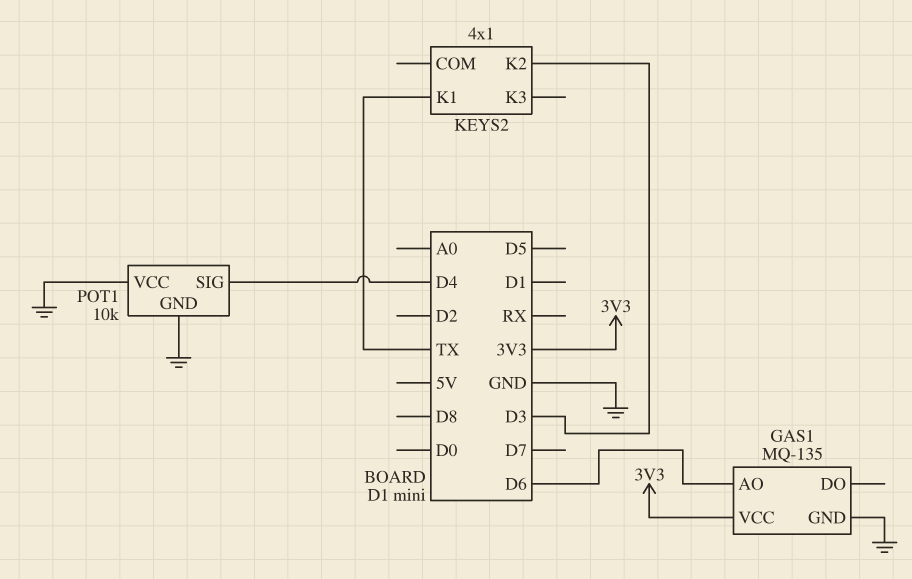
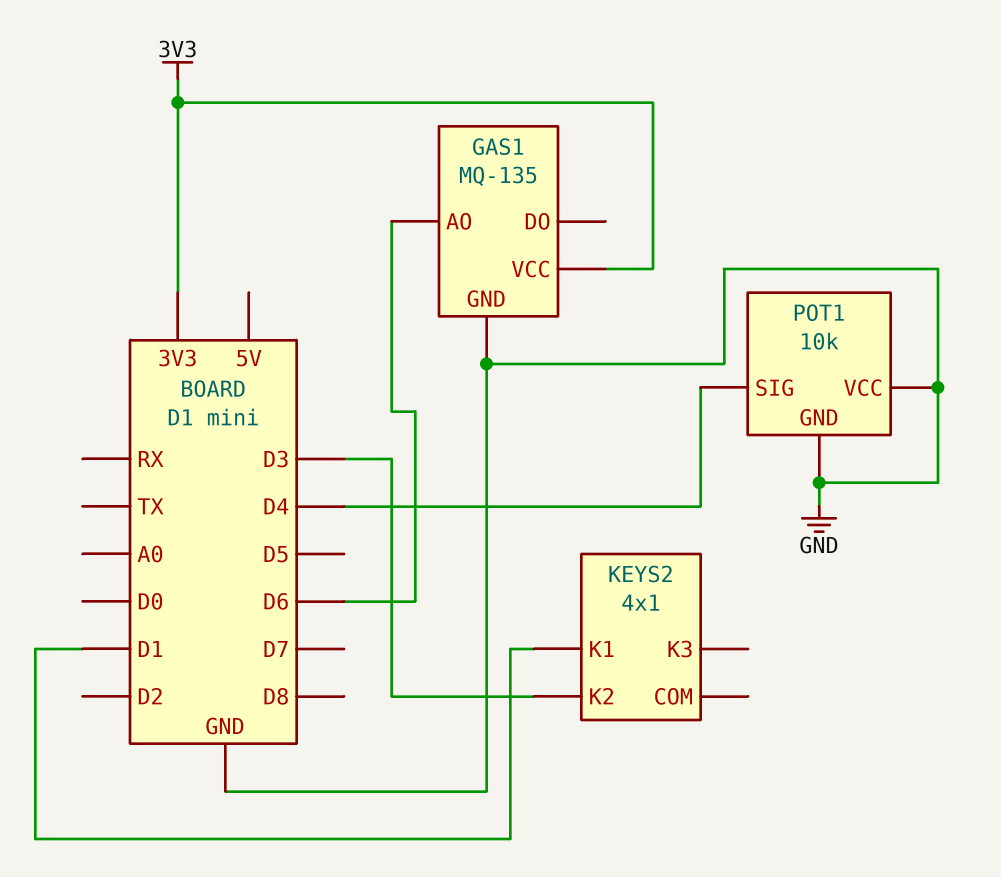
KEYS2 pin K1: TX -> D1

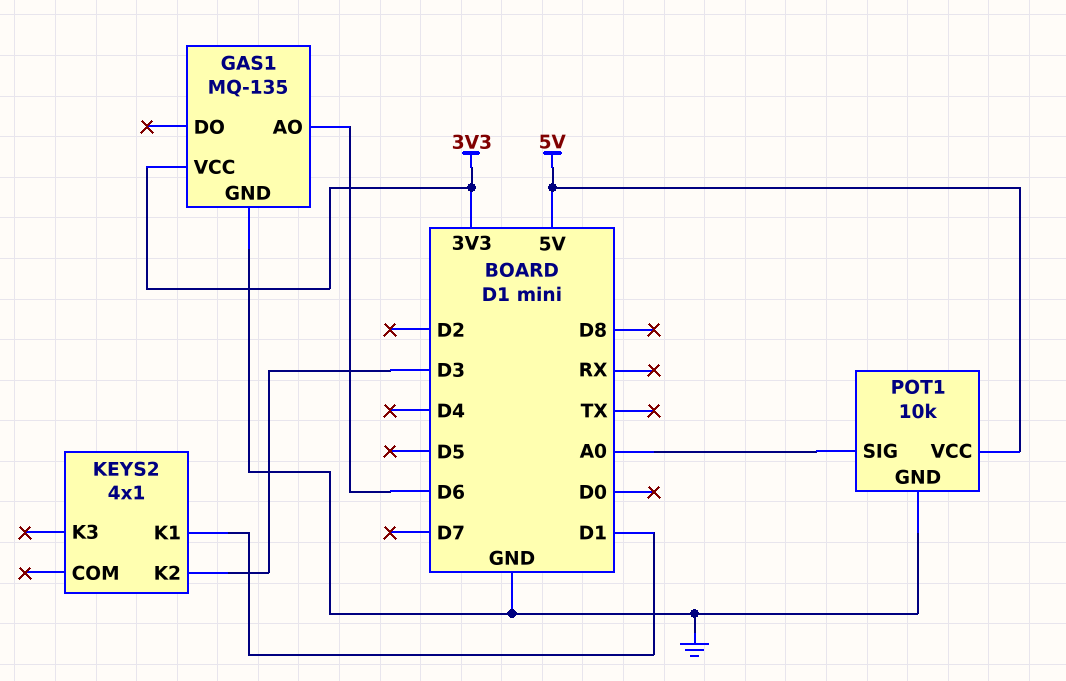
POT1 pin SIG: D4 -> A0
POT1 pin VCC: GND -> 5V

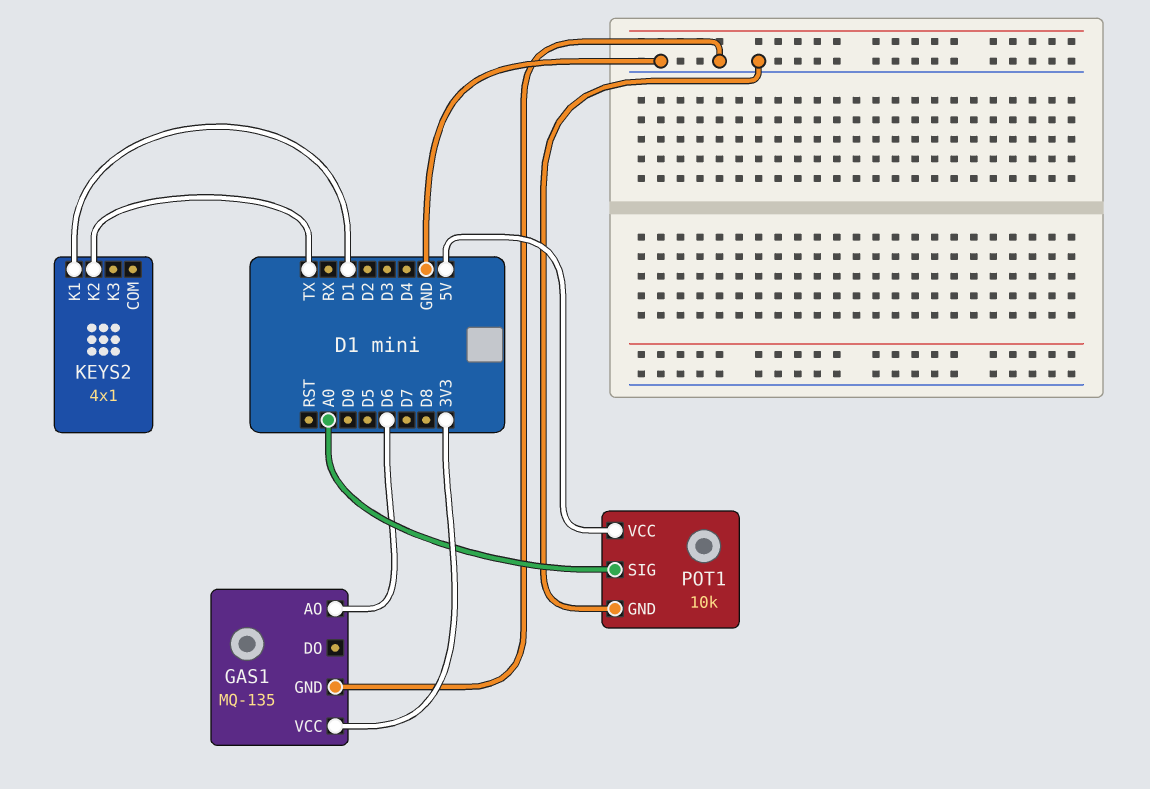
KEYS2 pin K2: D3 -> TX

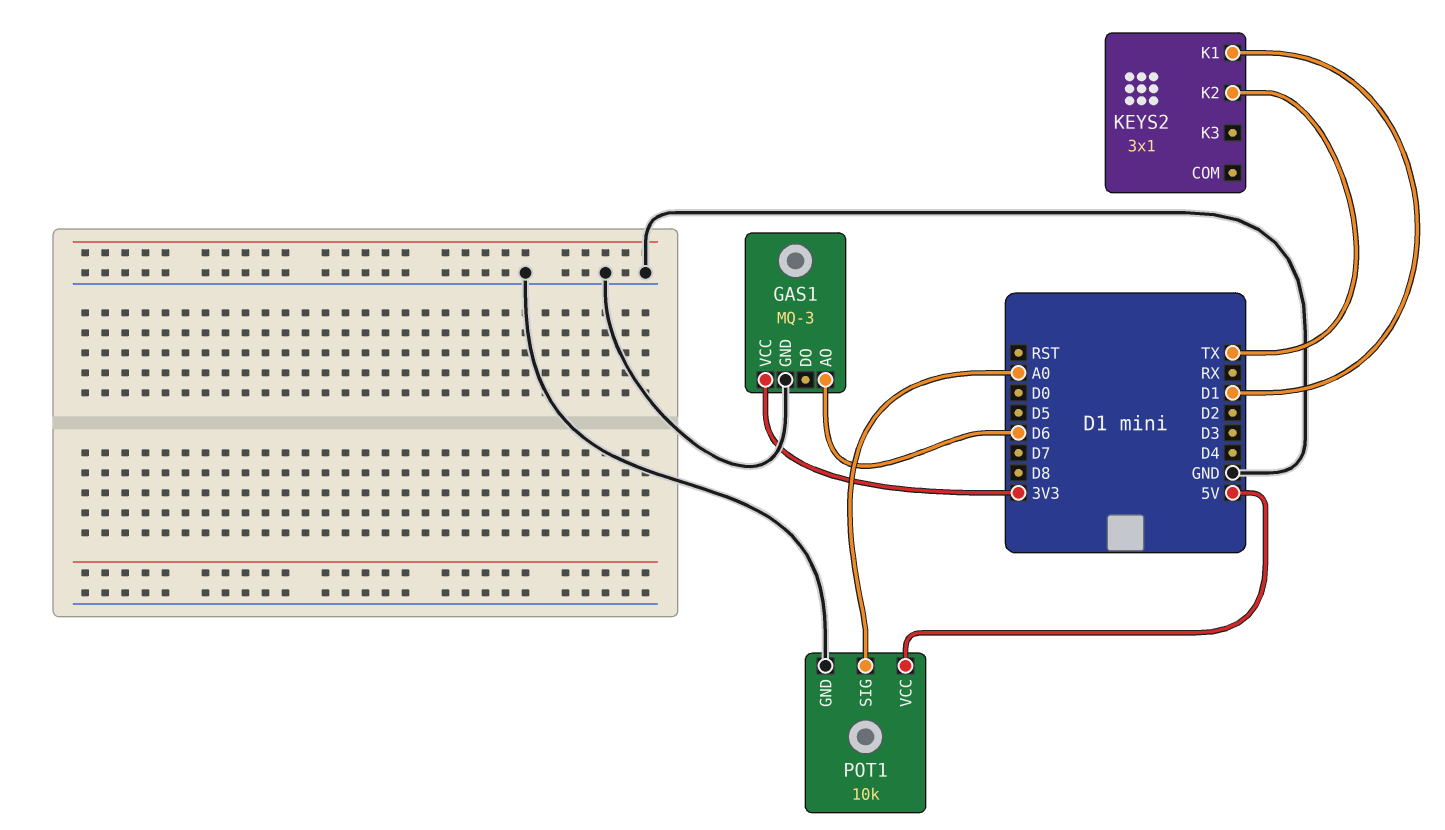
GAS1: MQ-135 -> MQ-3
KEYS2: 4x1 -> 3x1

